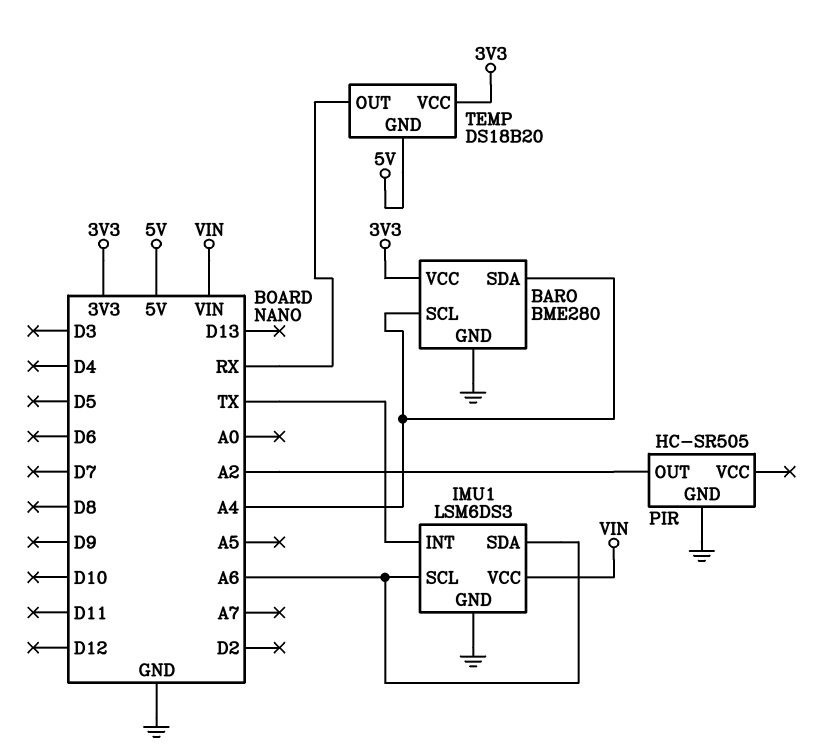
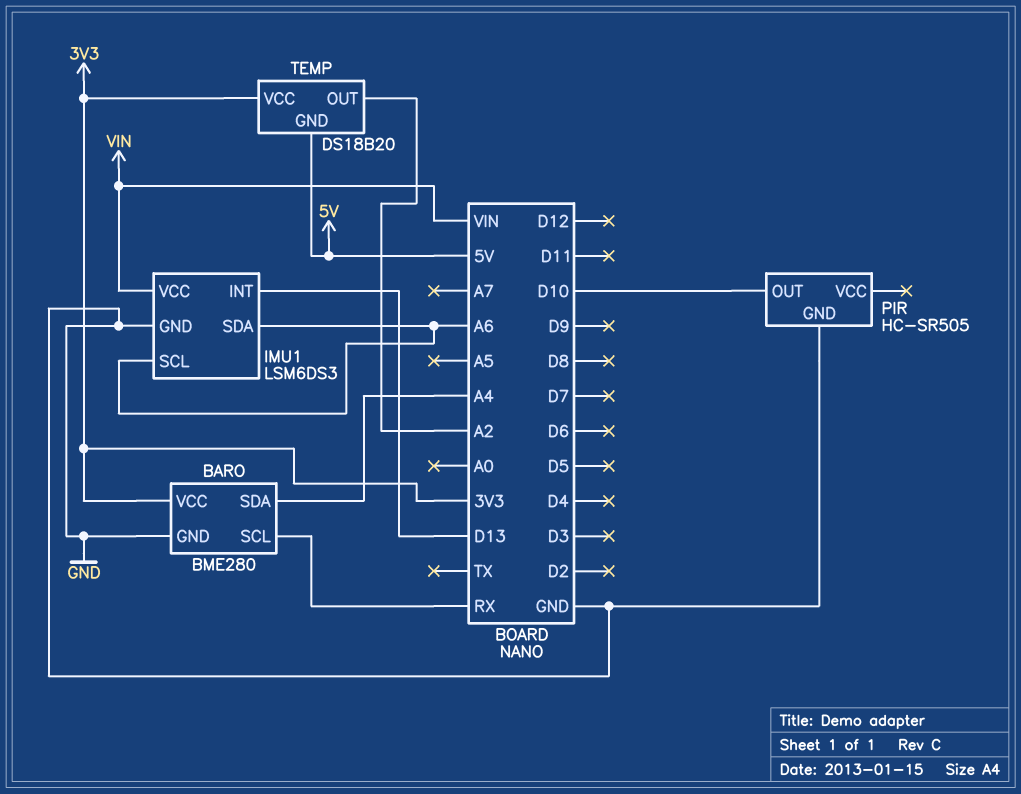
BARO pin SCL: A4 -> RX
IMU1 pin INT: TX -> D13
PIR pin OUT: A2 -> D10
TEMP pin OUT: RX -> A2

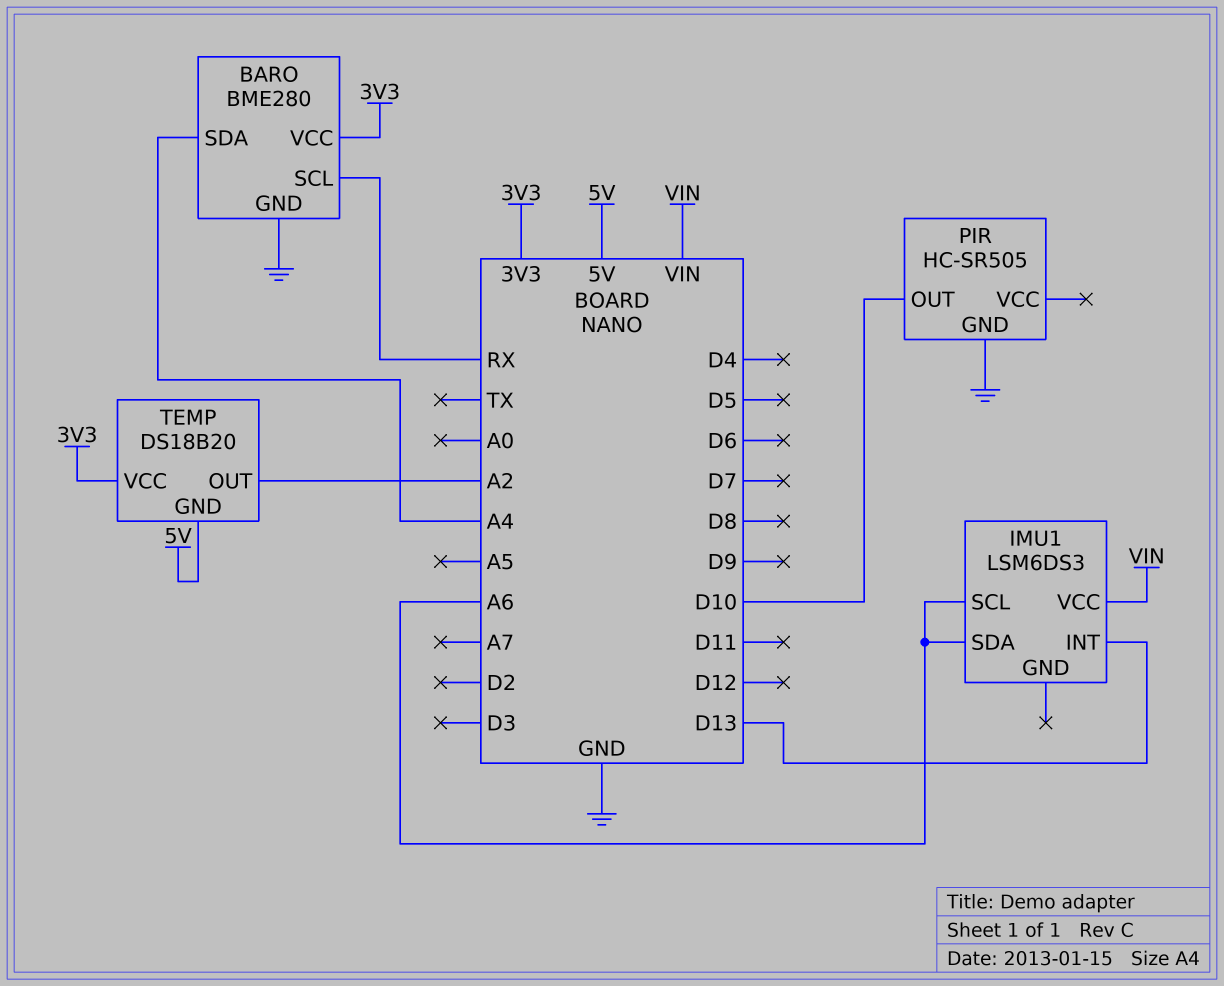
IMU1 pin GND: GND -> none

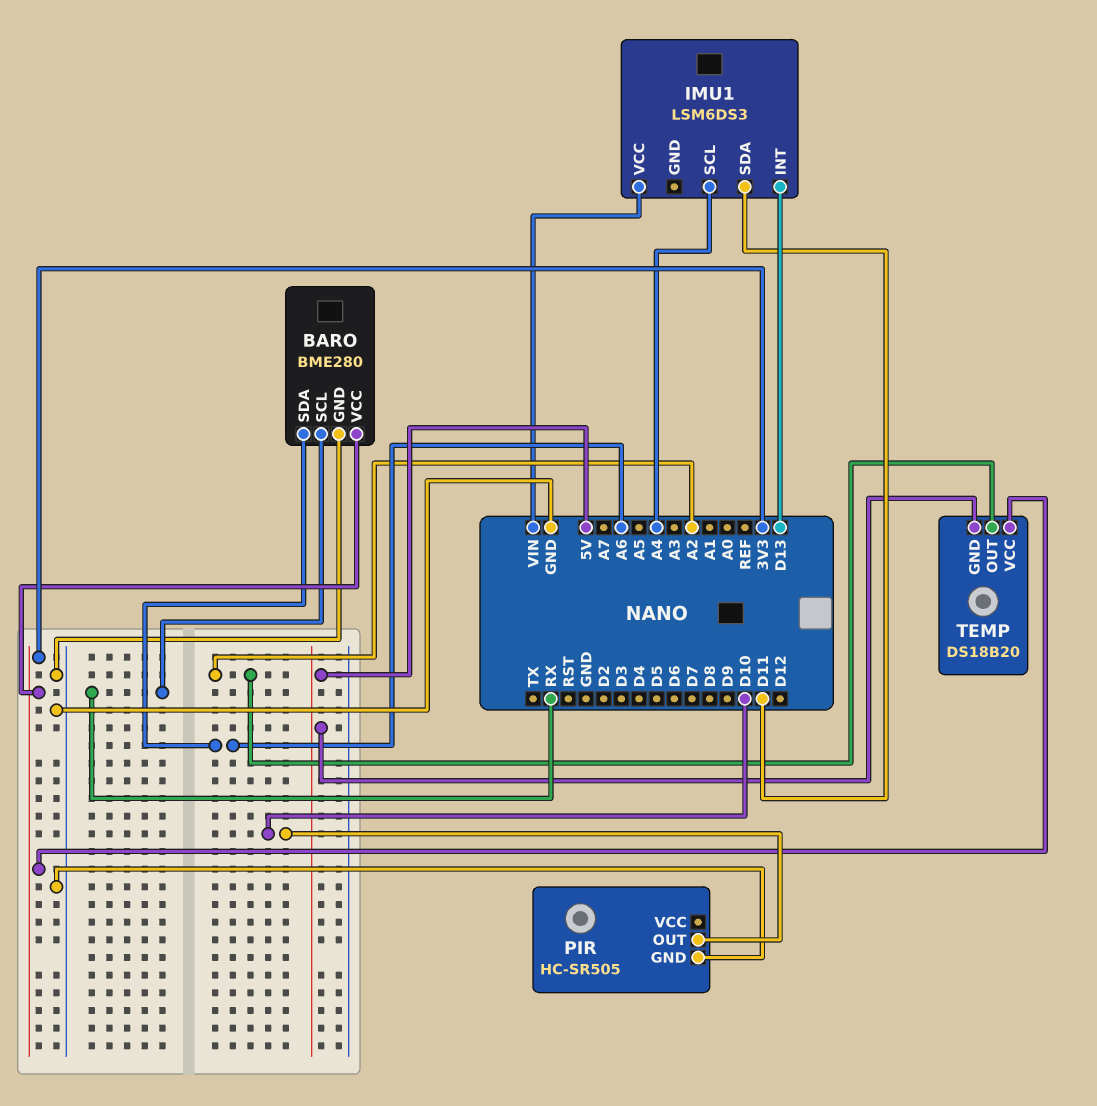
BARO pin SDA: A4 -> A6
IMU1 pin SCL: A6 -> A4
IMU1 pin SDA: A6 -> D11

